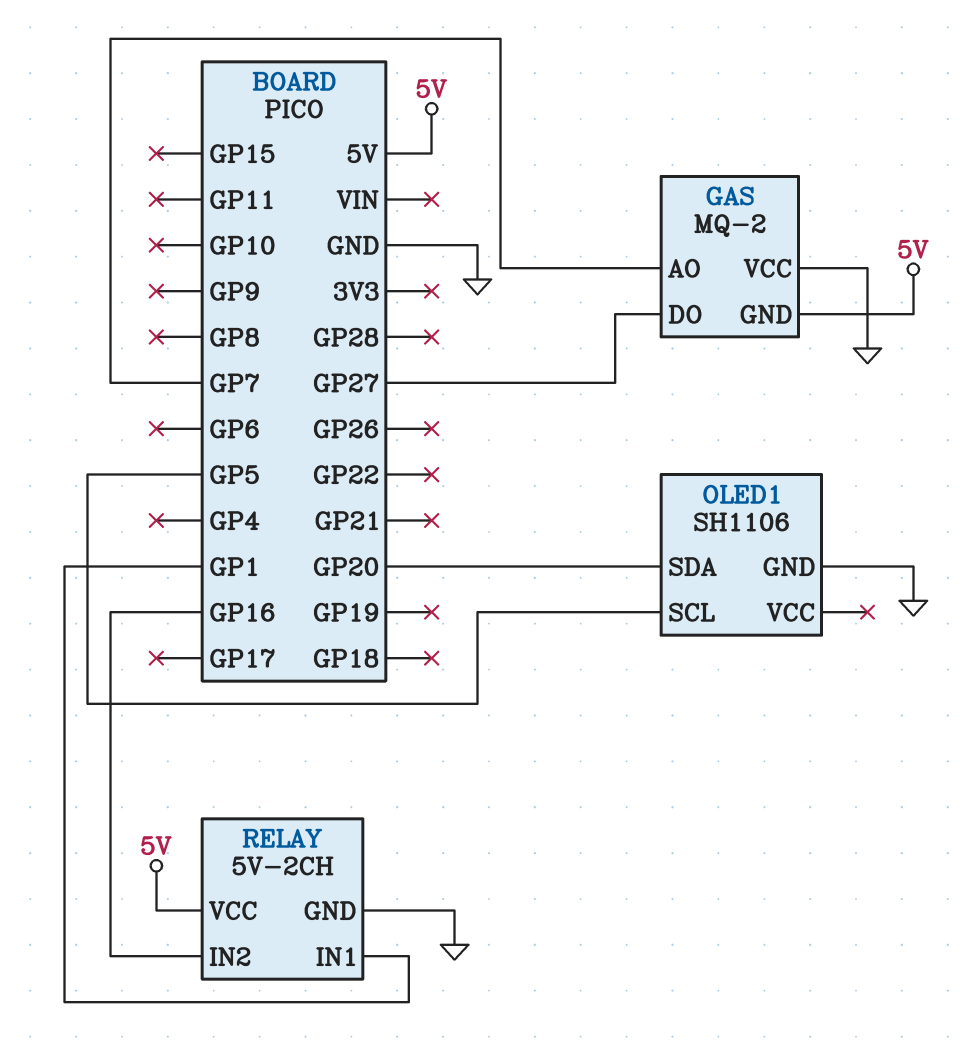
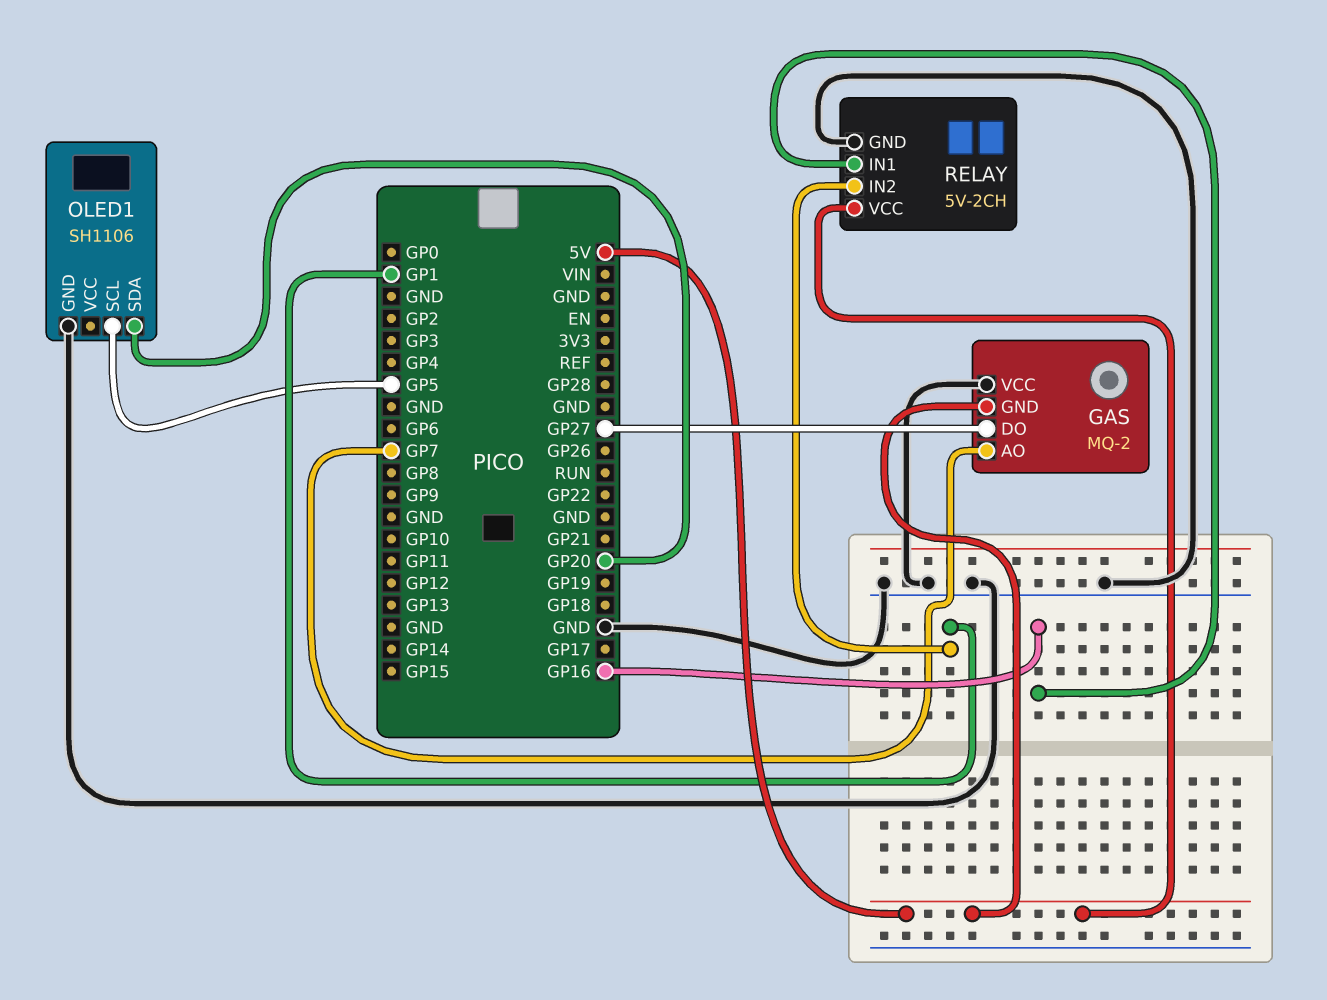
RELAY pin IN1: GP1 -> GP16
RELAY pin IN2: GP16 -> GP1

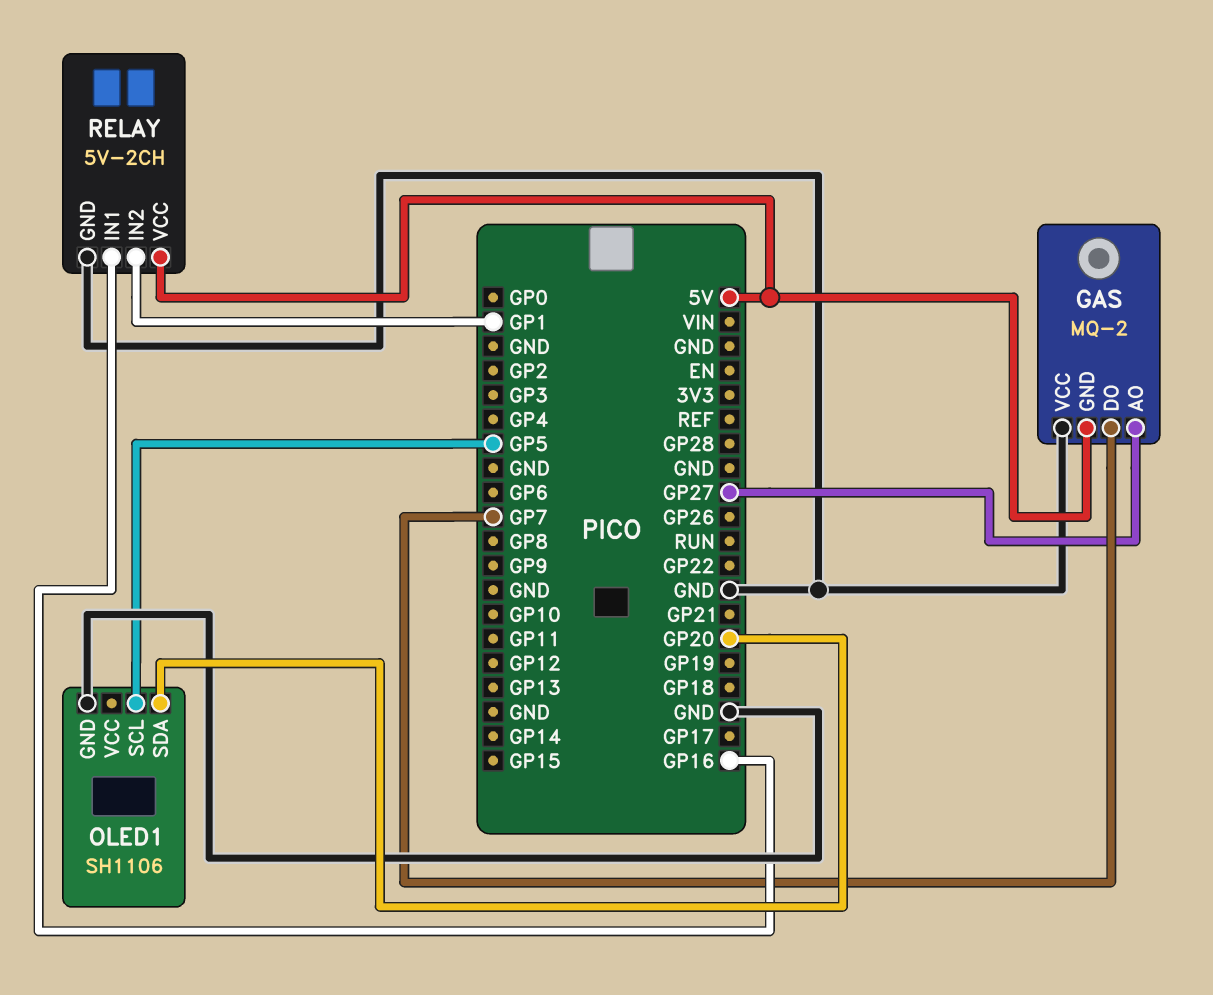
GAS pin AO: GP7 -> GP27
GAS pin DO: GP27 -> GP7

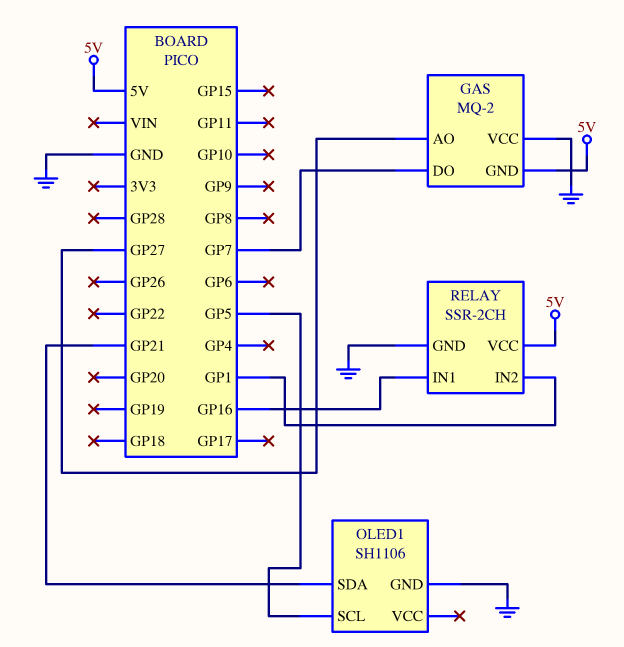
OLED1 pin SDA: GP20 -> GP21
RELAY: 5V-2CH -> SSR-2CH

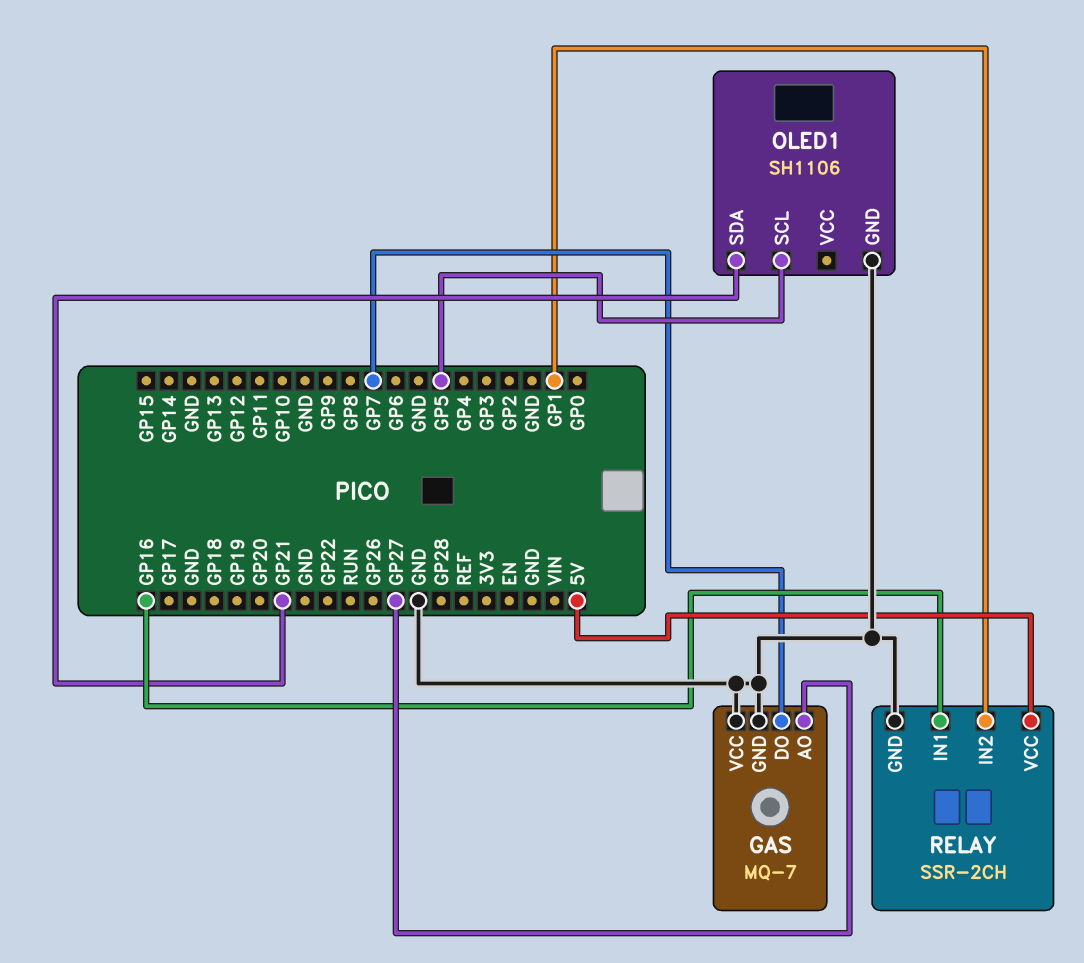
GAS: MQ-2 -> MQ-7
GAS pin GND: 5V -> GND

